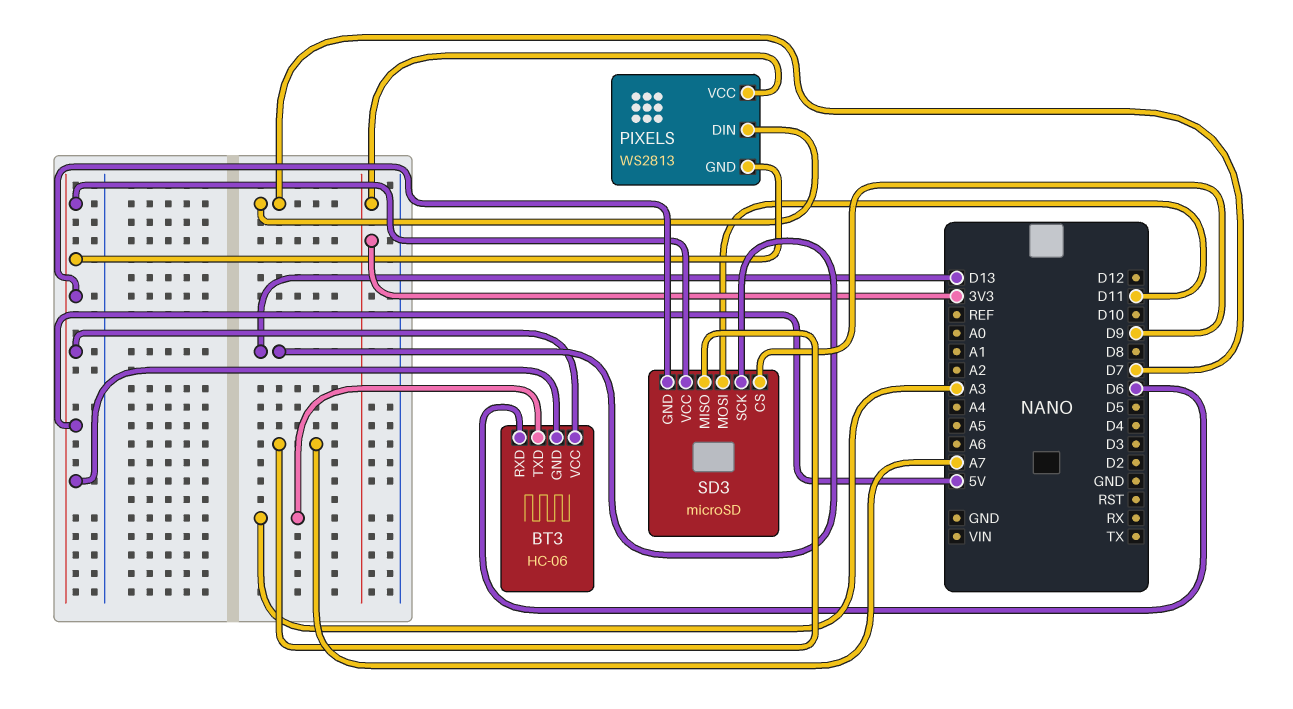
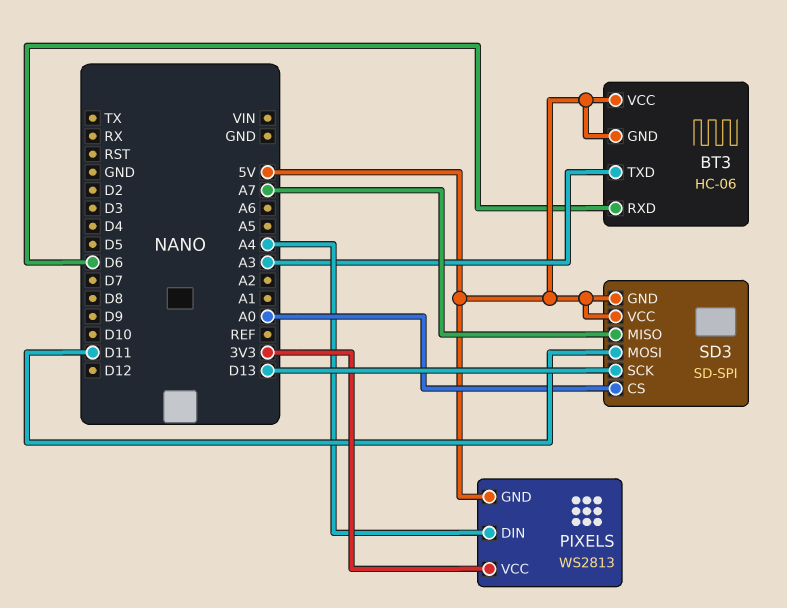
PIXELS pin DIN: D7 -> A4
SD3: microSD -> SD-SPI
SD3 pin CS: D9 -> A0

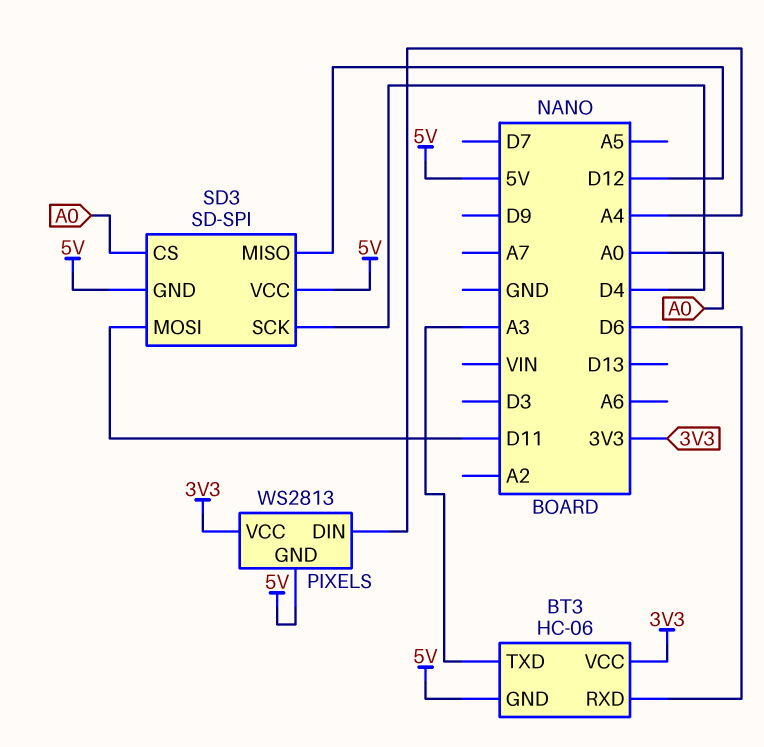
BT3 pin VCC: 5V -> 3V3
SD3 pin MISO: A7 -> D12
SD3 pin SCK: D13 -> D4

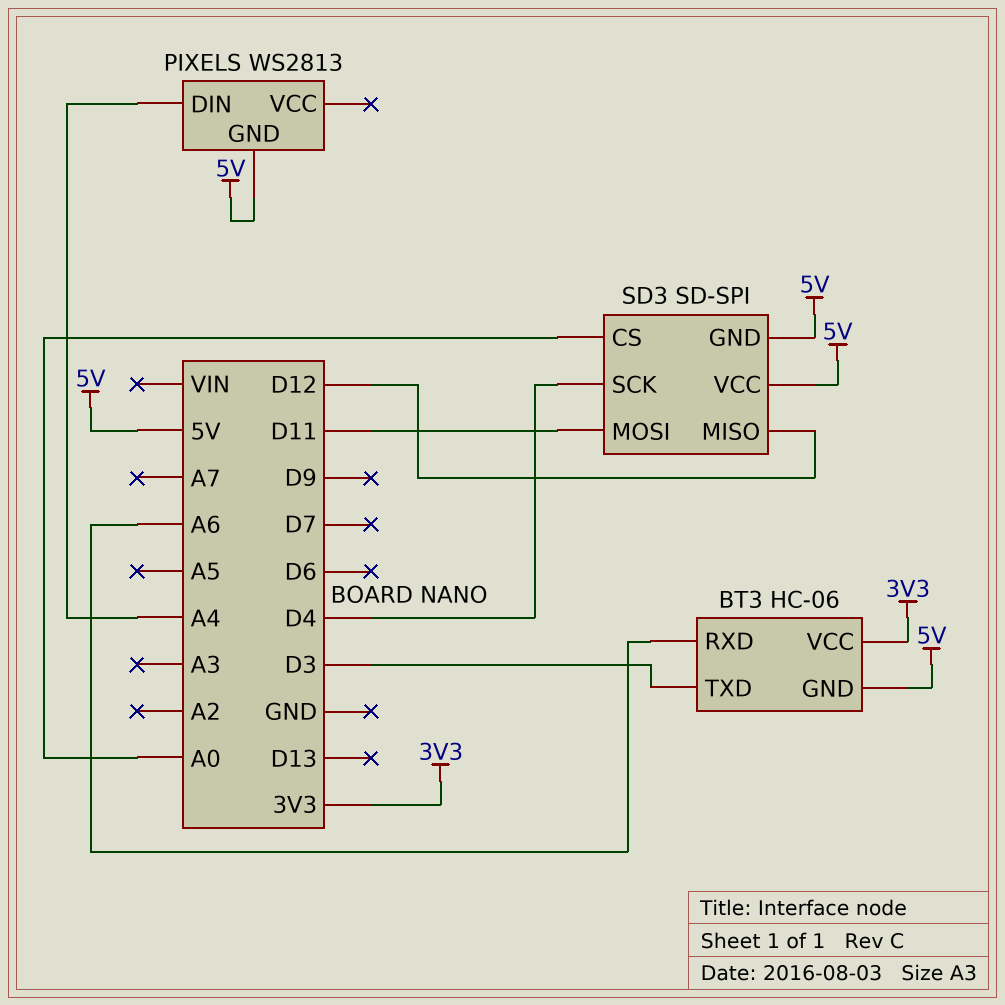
BT3 pin RXD: D6 -> A6
BT3 pin TXD: A3 -> D3
PIXELS pin VCC: 3V3 -> none

